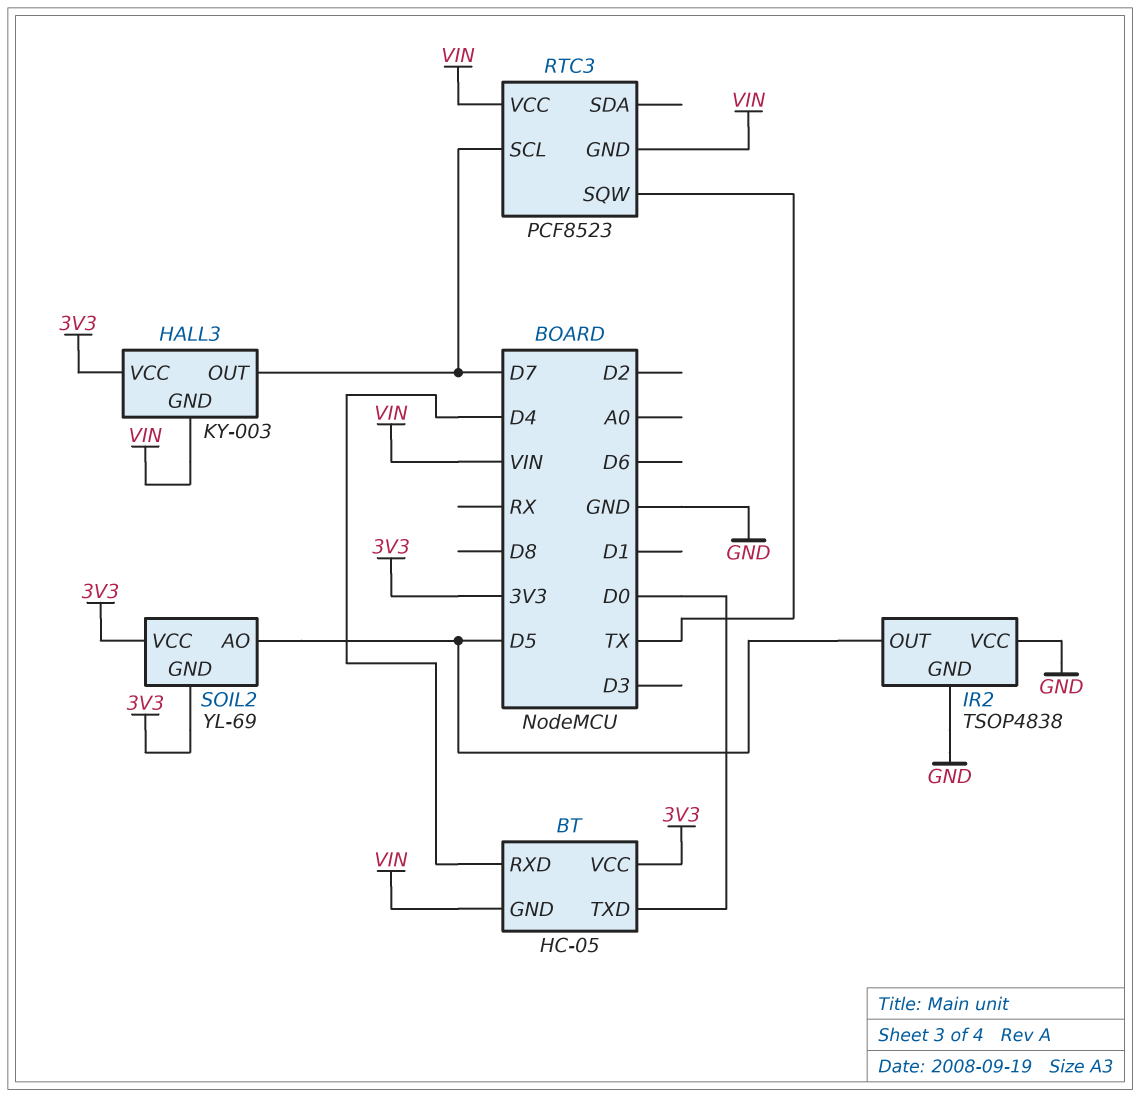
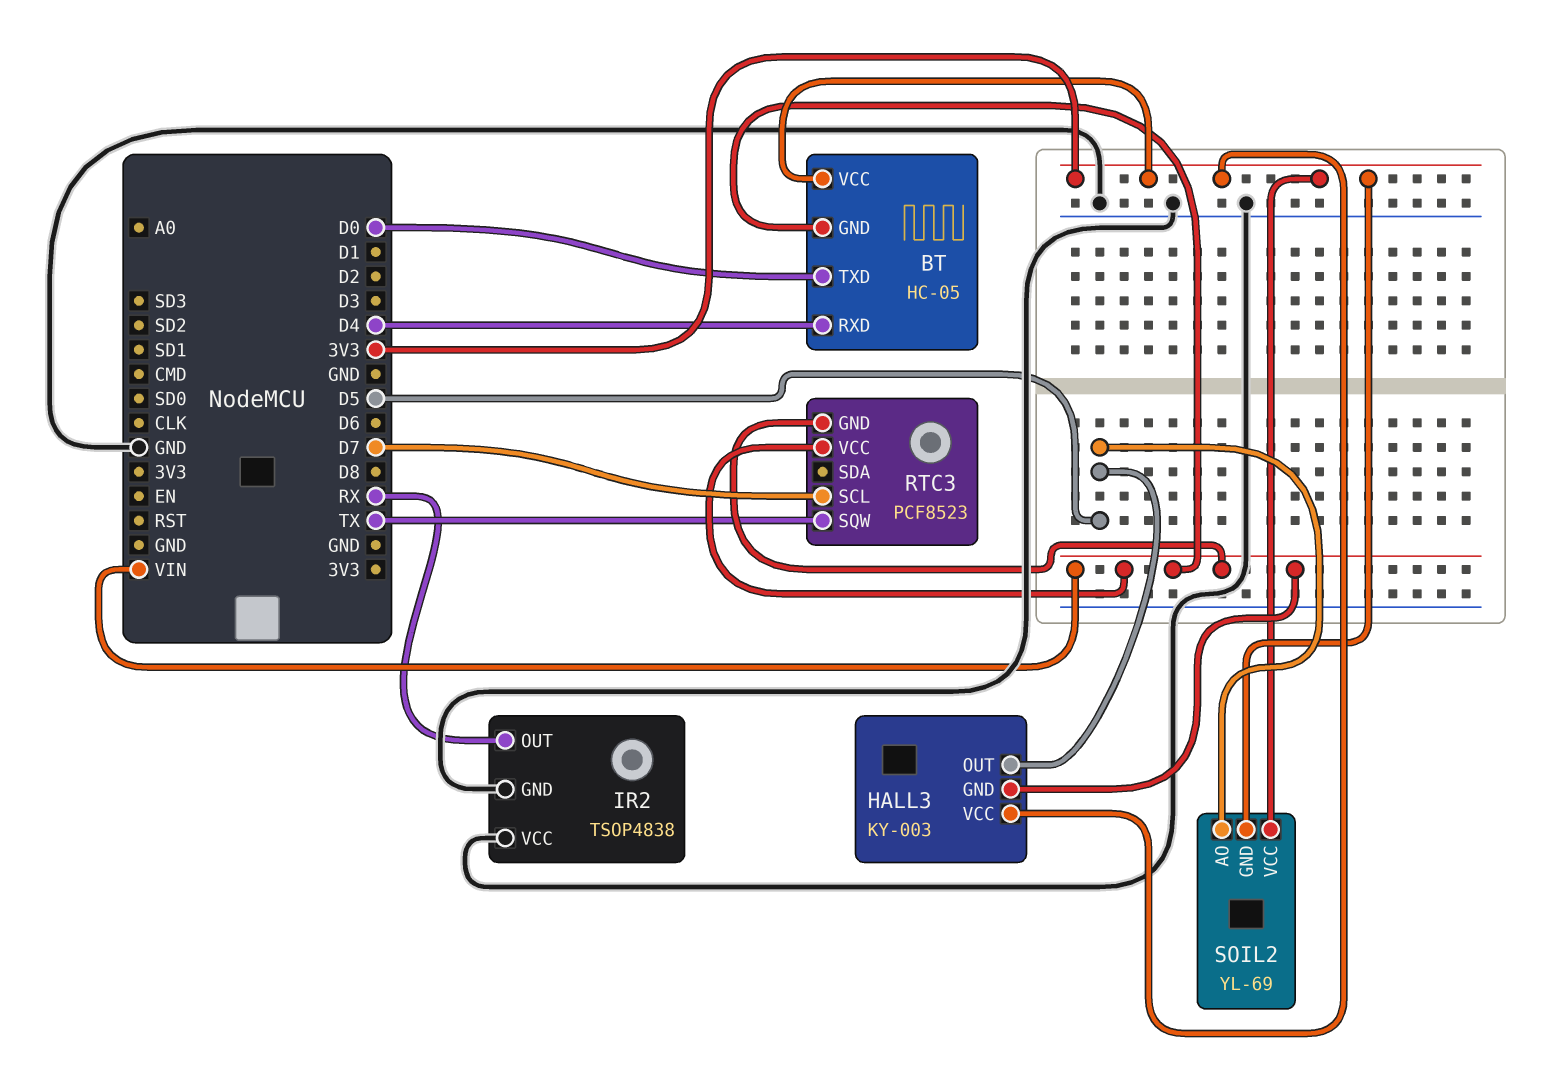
HALL3 pin OUT: D7 -> D5
IR2 pin OUT: D5 -> RX

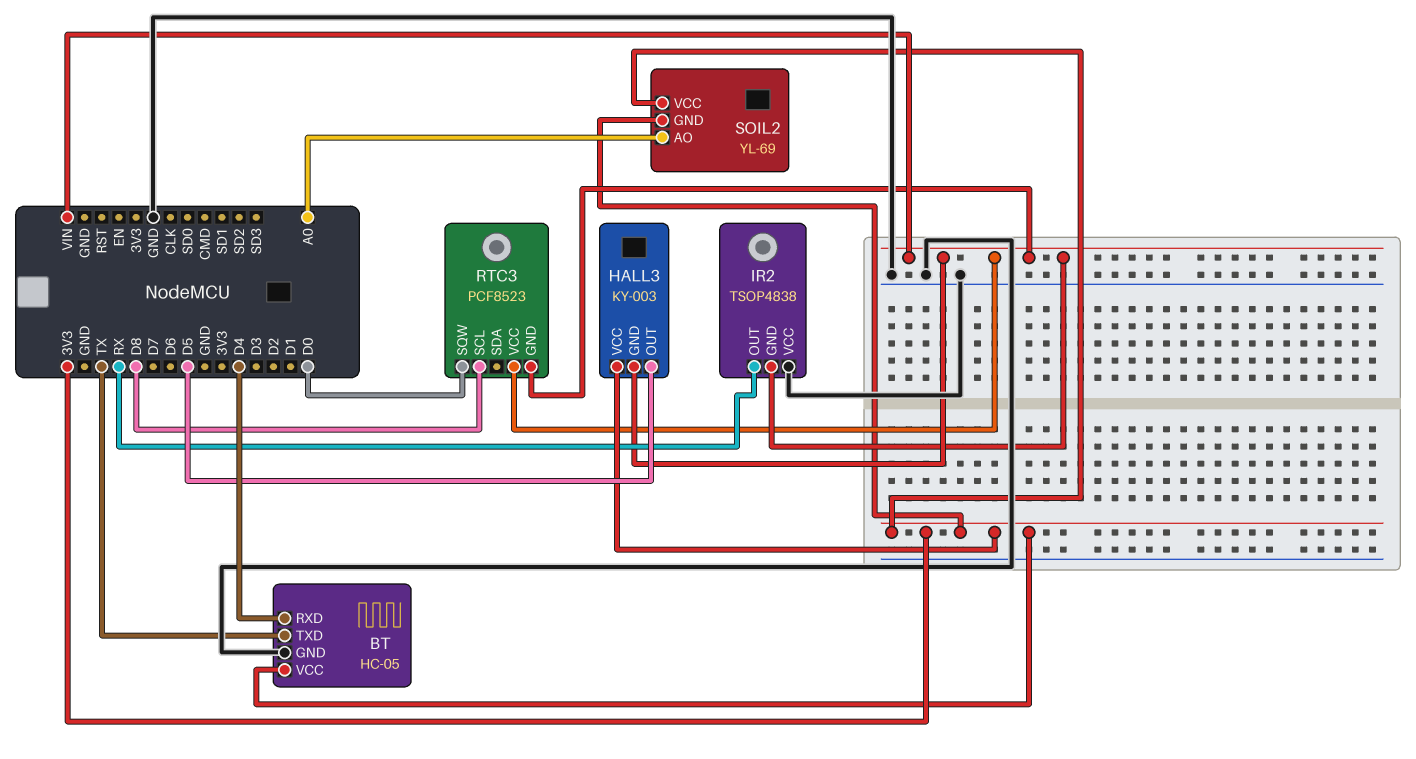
BT pin GND: VIN -> GND
BT pin TXD: D0 -> TX
IR2 pin GND: GND -> VIN
RTC3 pin SCL: D7 -> D8
RTC3 pin SQW: TX -> D0
SOIL2 pin AO: D5 -> A0

